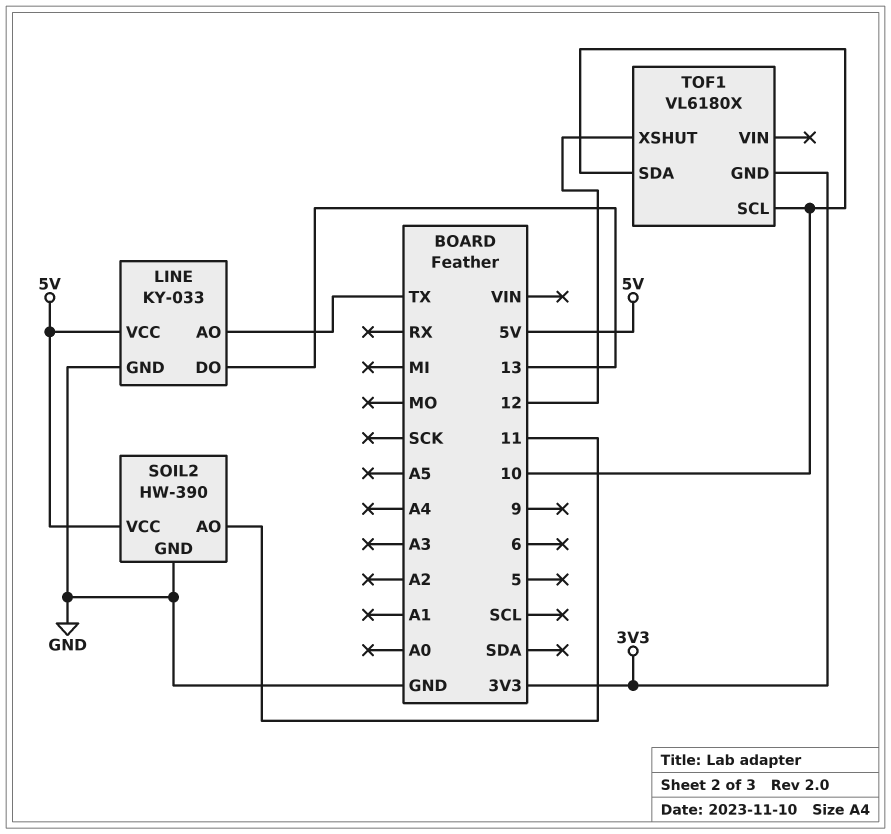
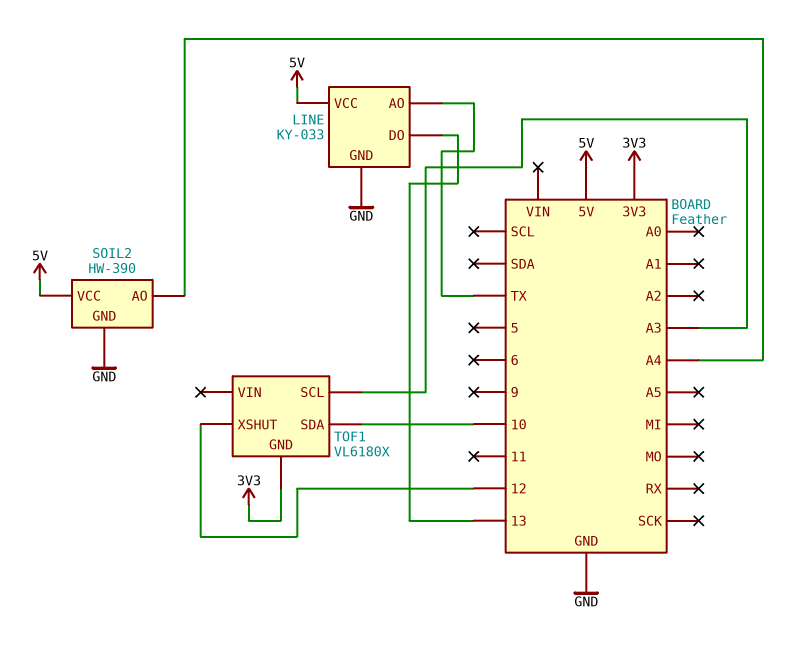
SOIL2 pin AO: 11 -> A4
TOF1 pin SCL: 10 -> A3

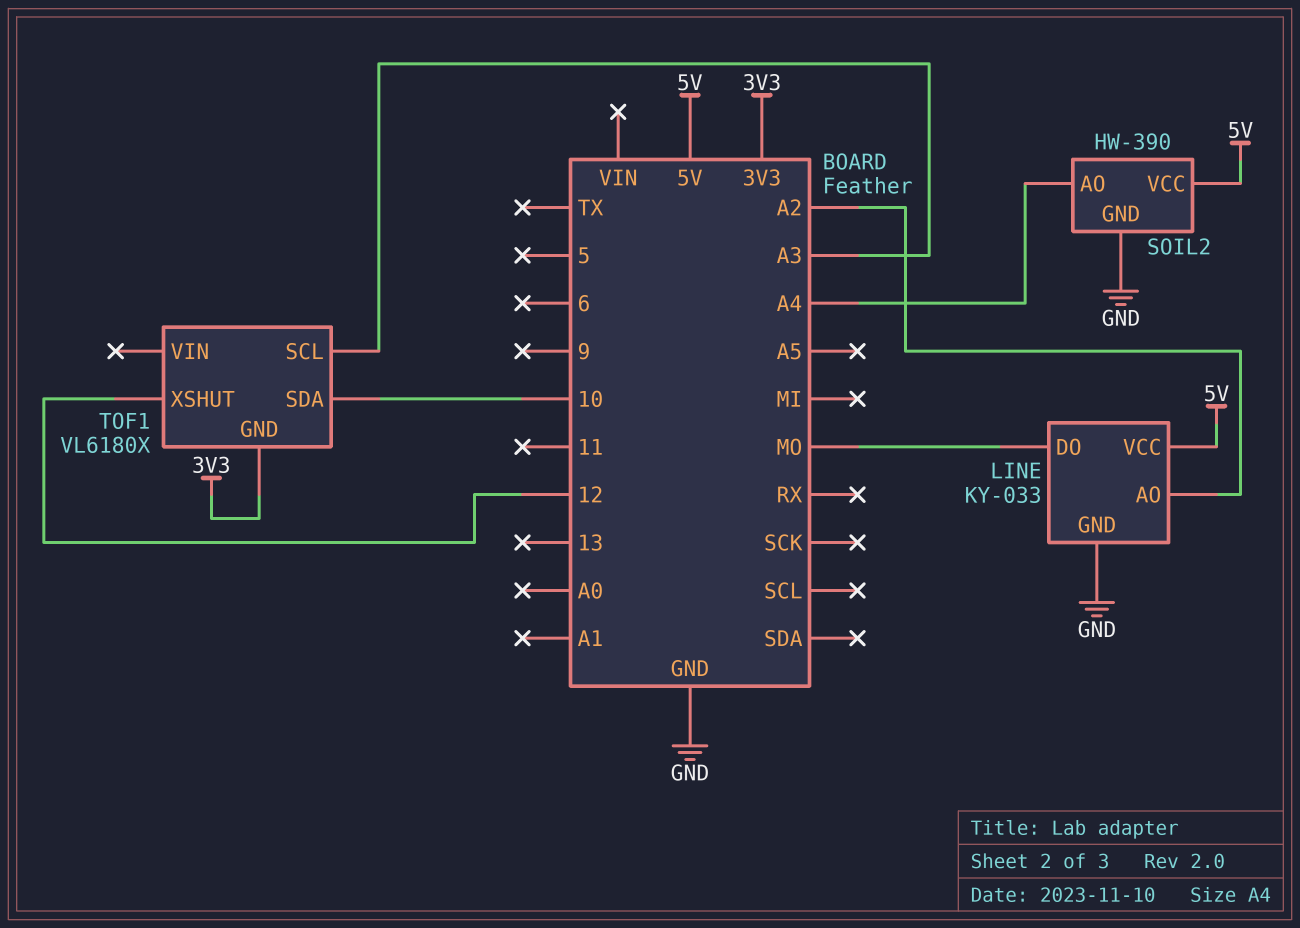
LINE pin AO: TX -> A2
LINE pin DO: 13 -> MO

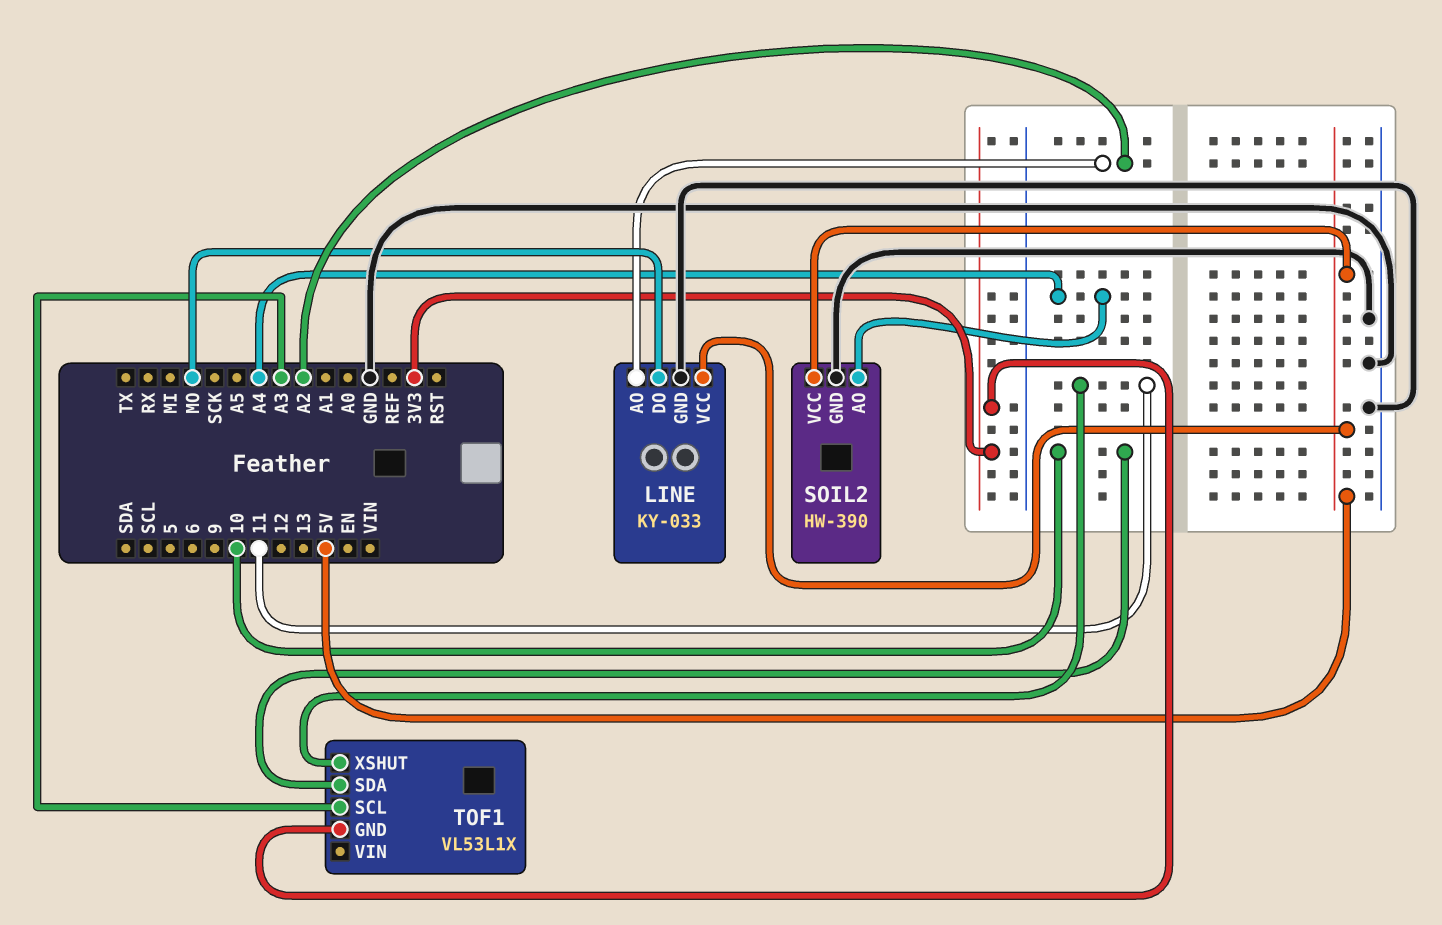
TOF1: VL6180X -> VL53L1X
TOF1 pin XSHUT: 12 -> 11

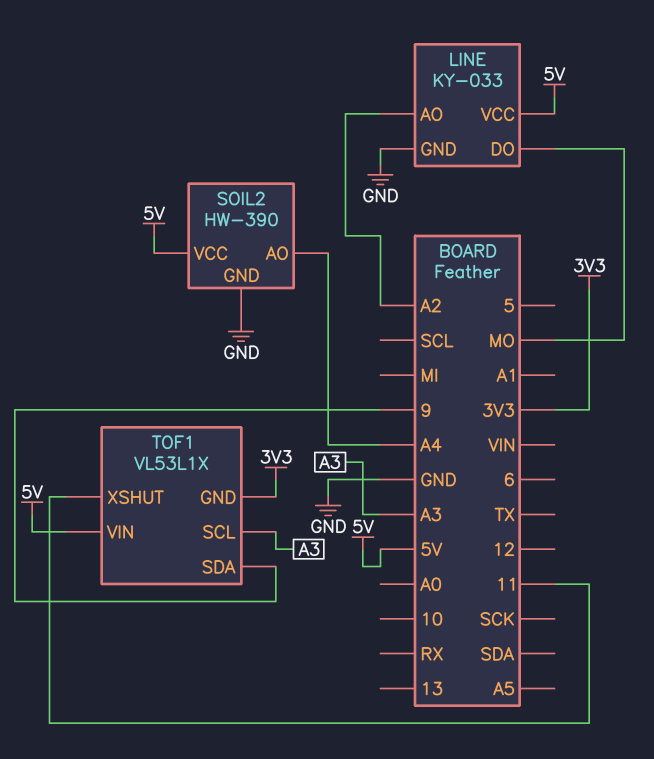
TOF1 pin SDA: 10 -> 9
TOF1 pin VIN: none -> 5V

